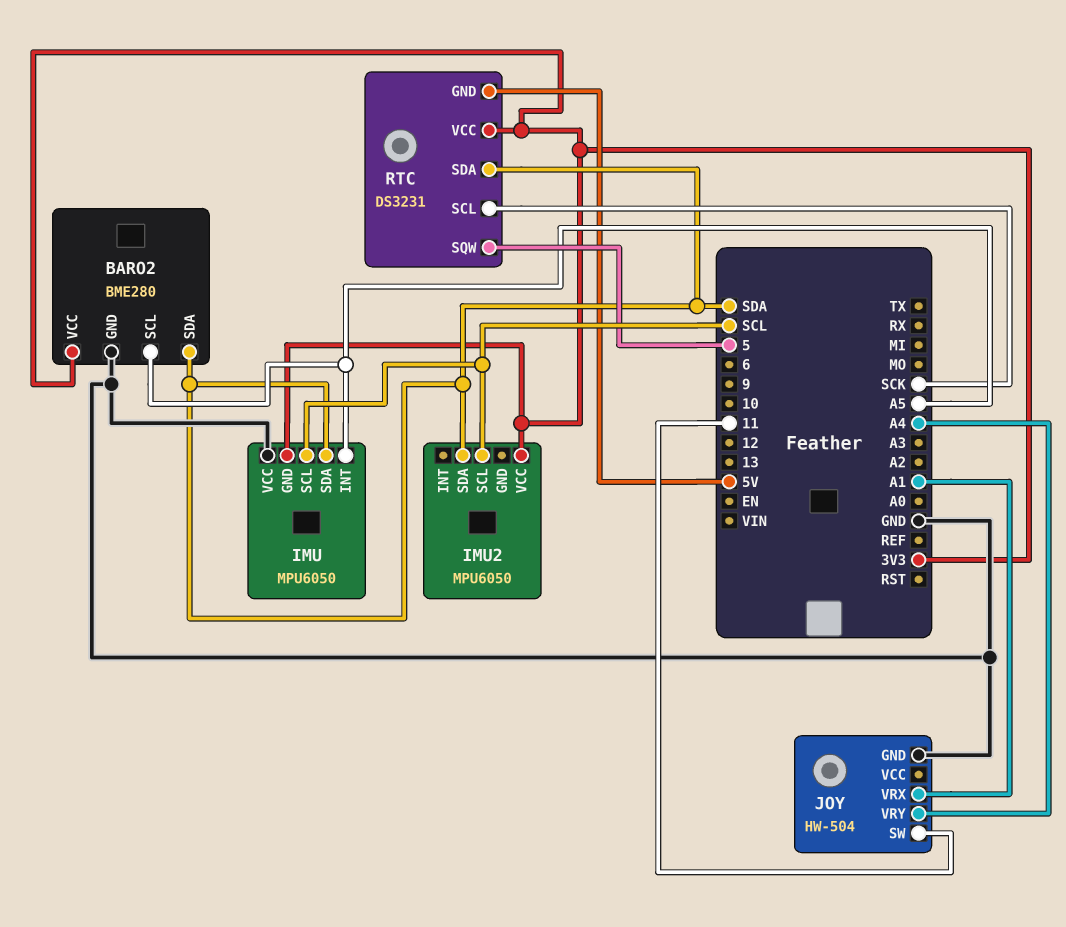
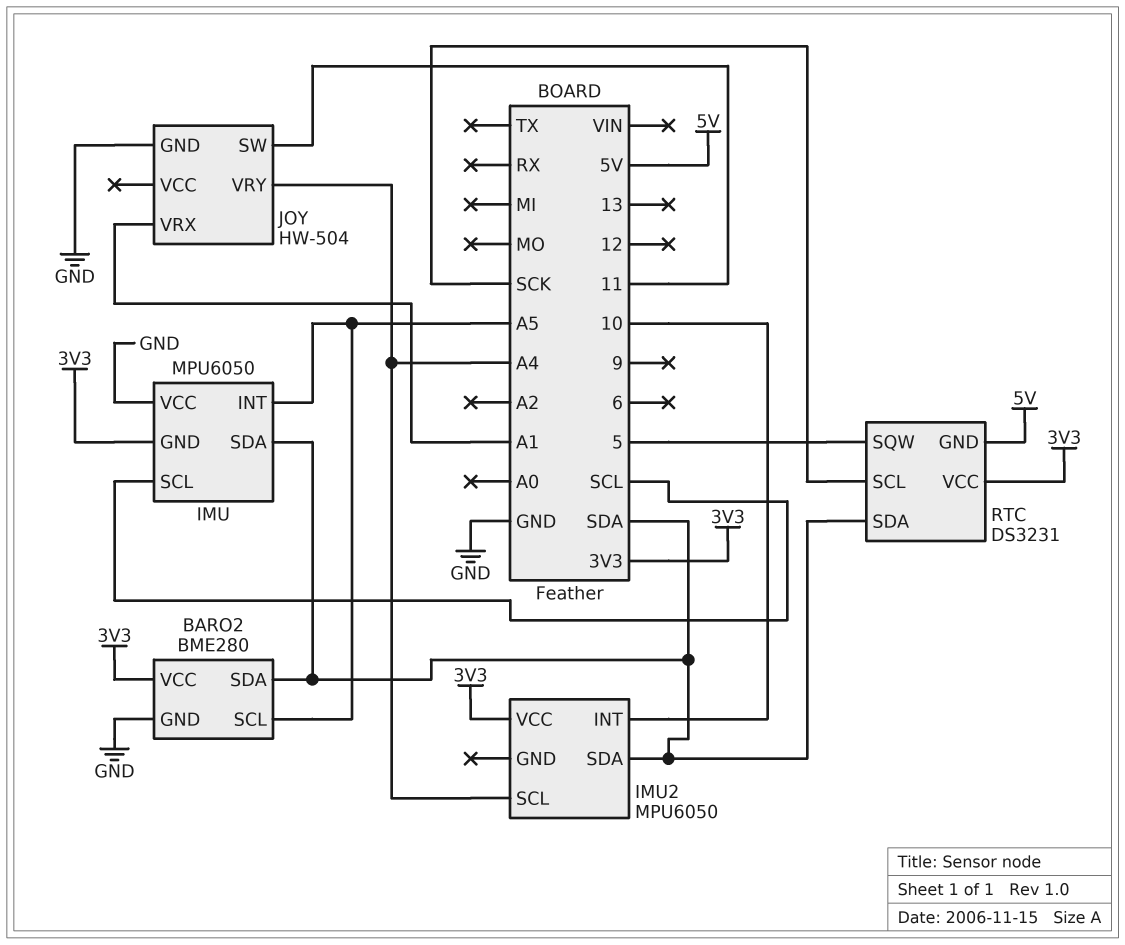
IMU2 pin INT: none -> 10
IMU2 pin SCL: SCL -> A4

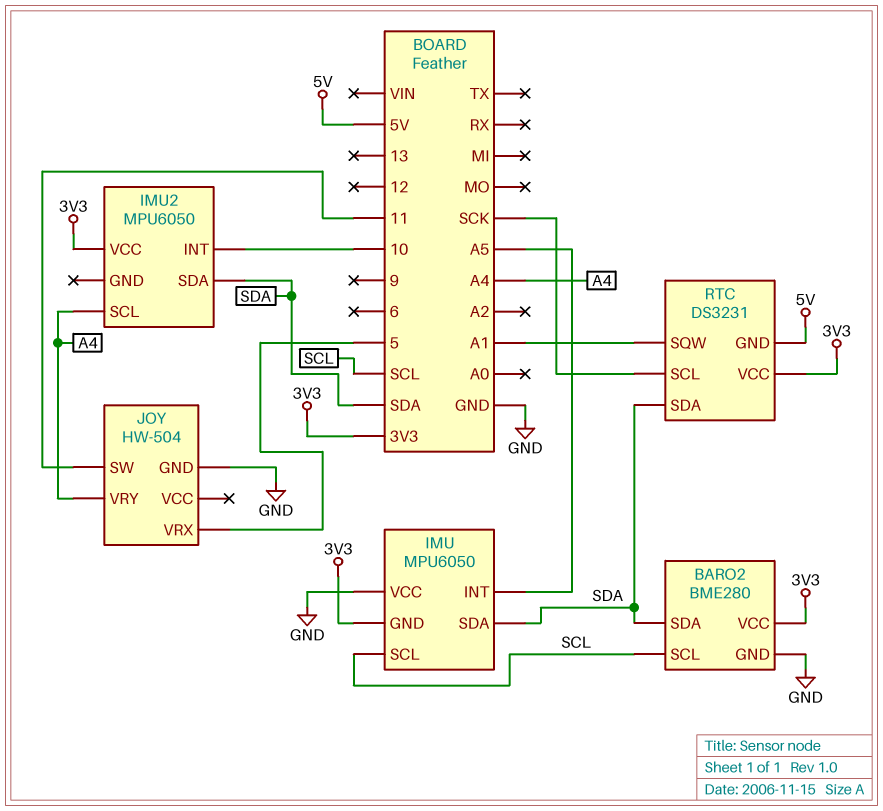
BARO2 pin SCL: A5 -> SCL
JOY pin VRX: A1 -> 5
RTC pin SQW: 5 -> A1

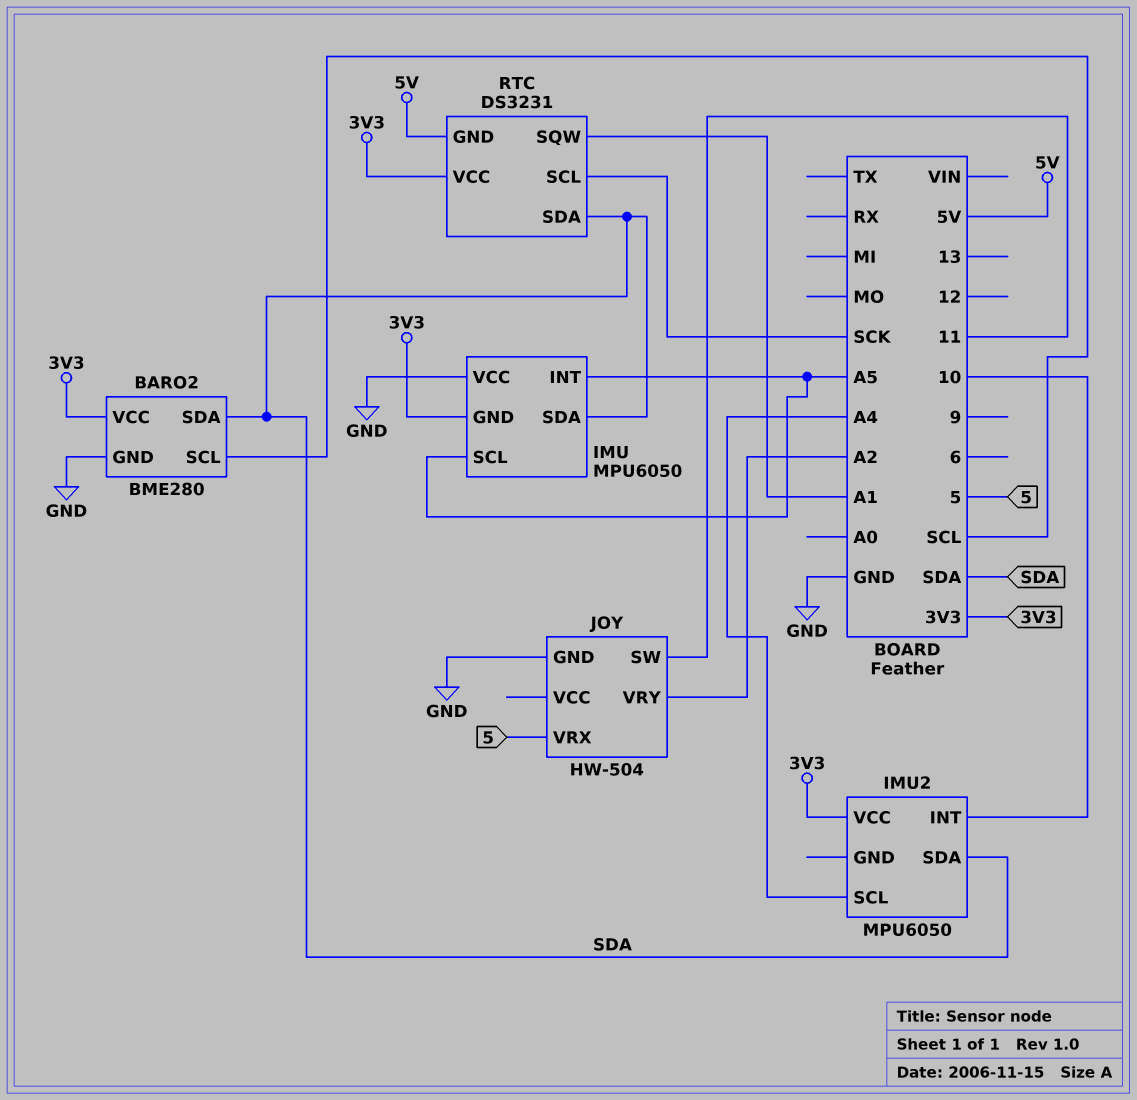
IMU pin SCL: SCL -> A5
JOY pin VRY: A4 -> A2

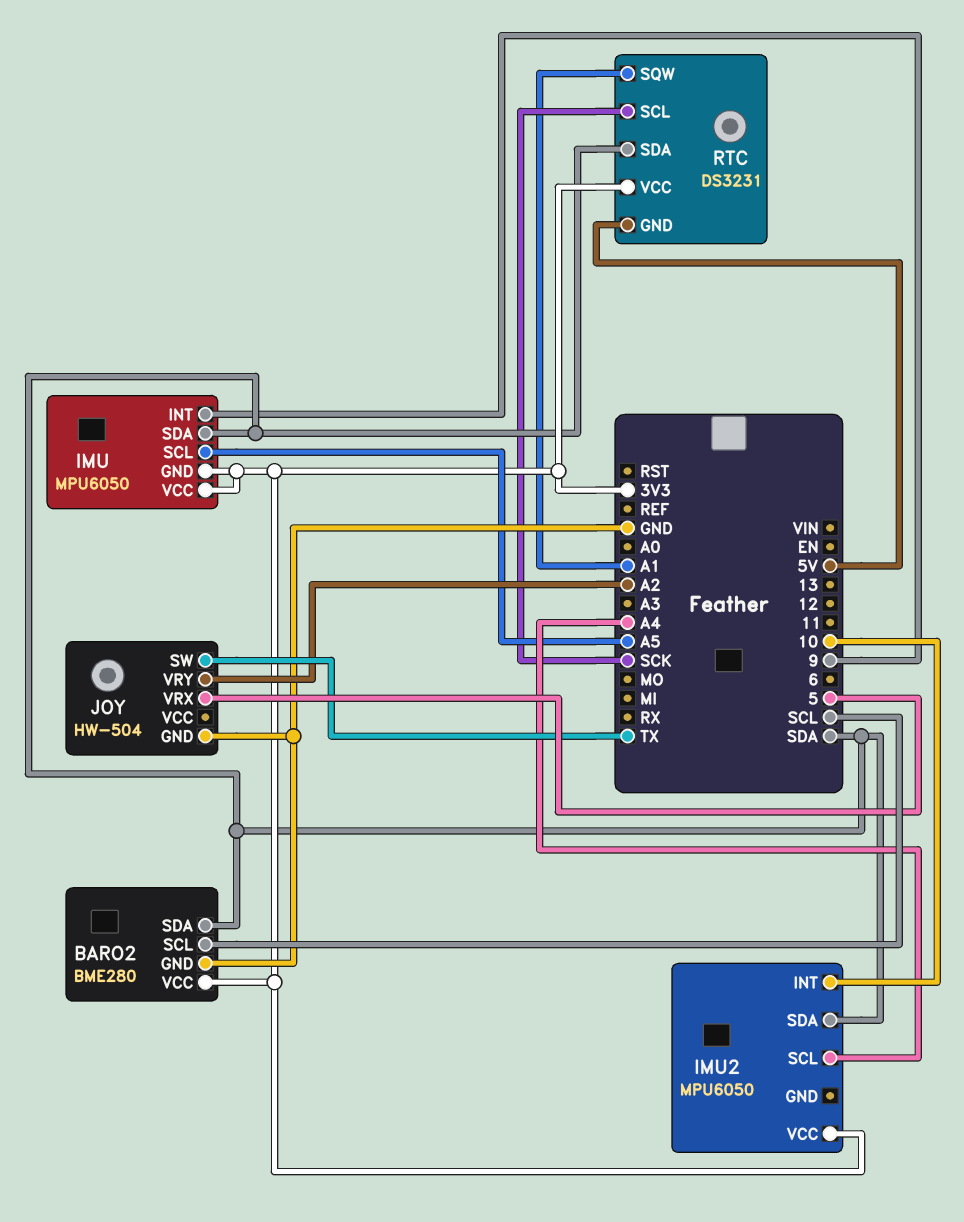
IMU pin INT: A5 -> 9
IMU pin VCC: GND -> 3V3
JOY pin SW: 11 -> TX

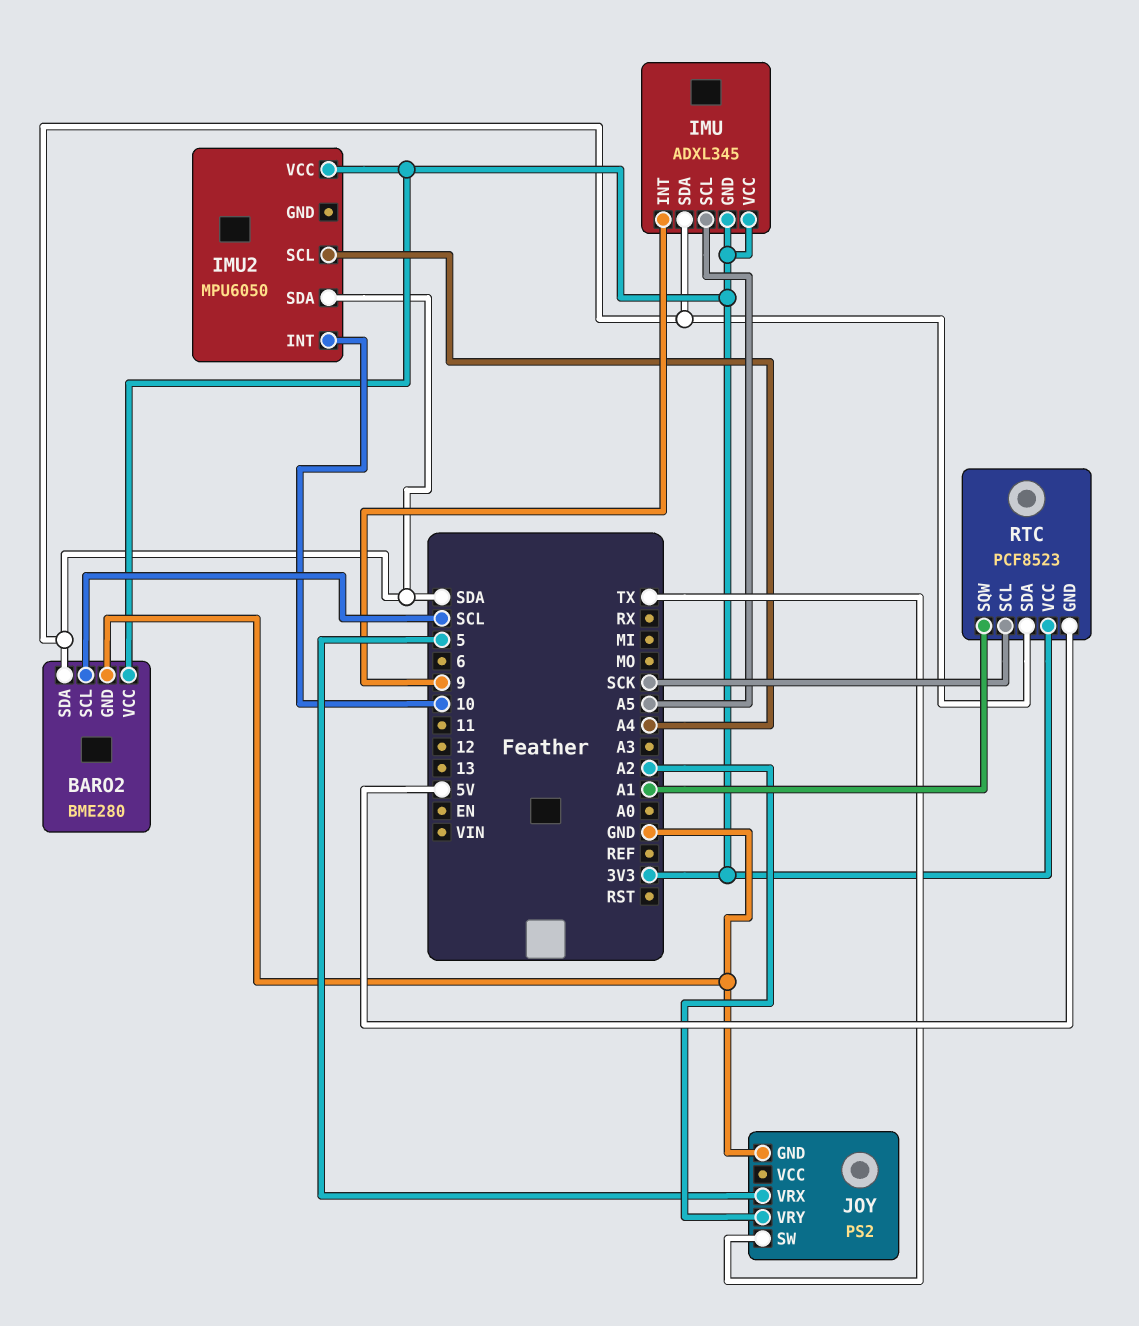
IMU: MPU6050 -> ADXL345
JOY: HW-504 -> PS2
RTC: DS3231 -> PCF8523

